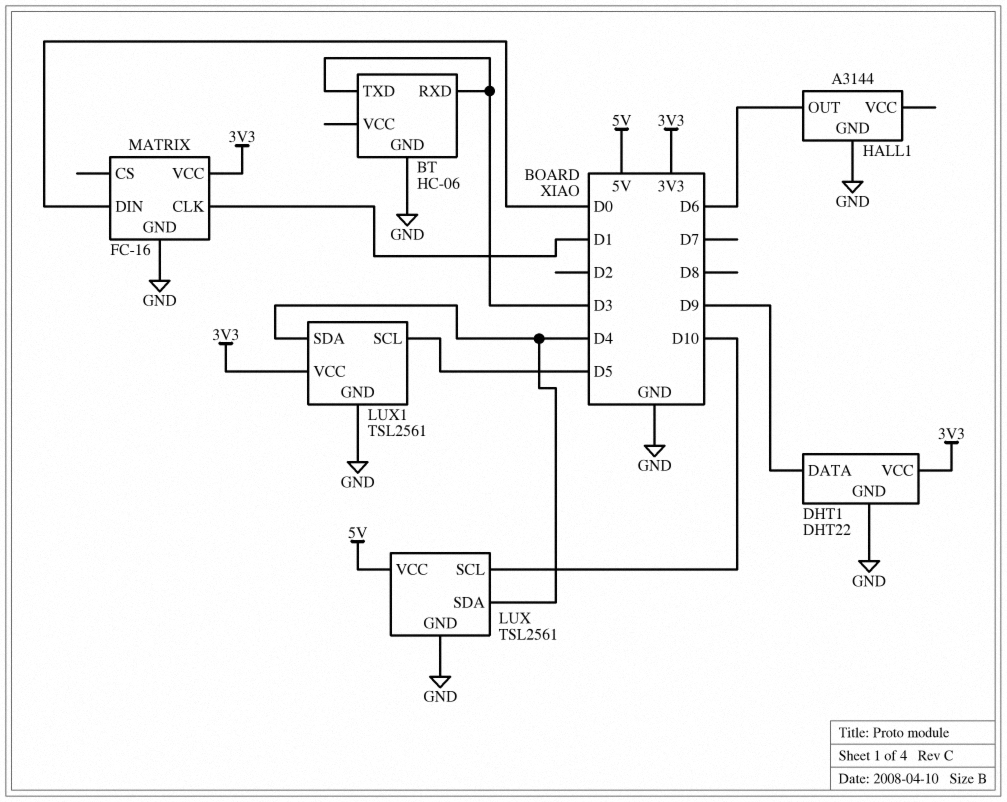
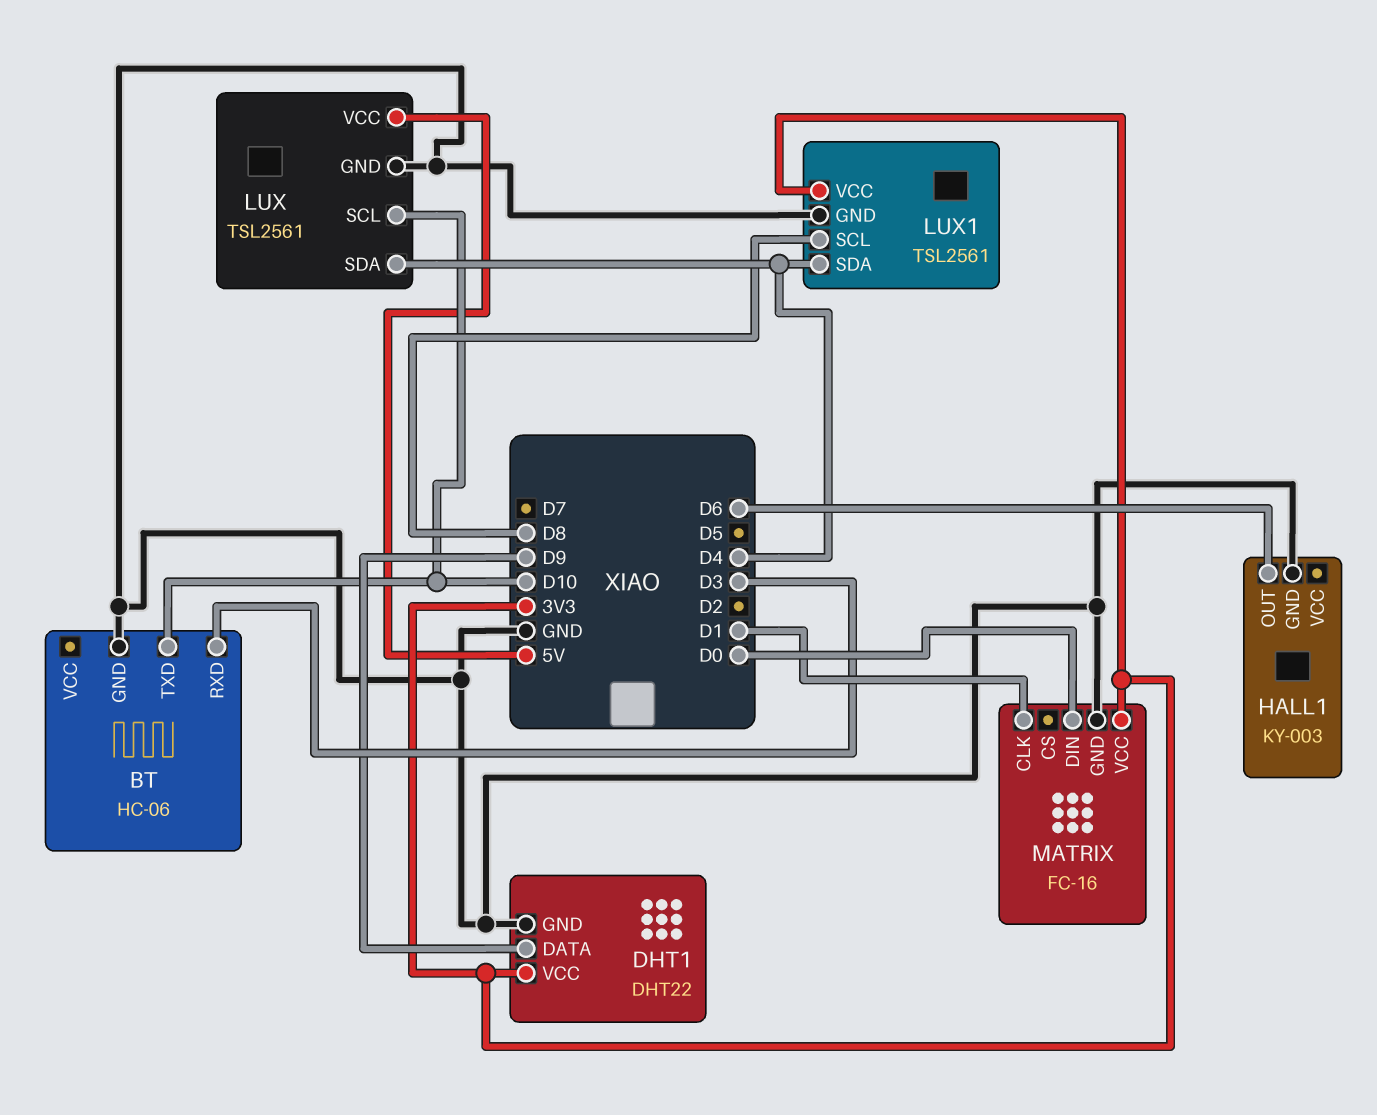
BT pin TXD: D3 -> D10
HALL1: A3144 -> KY-003
LUX1 pin SCL: D5 -> D8

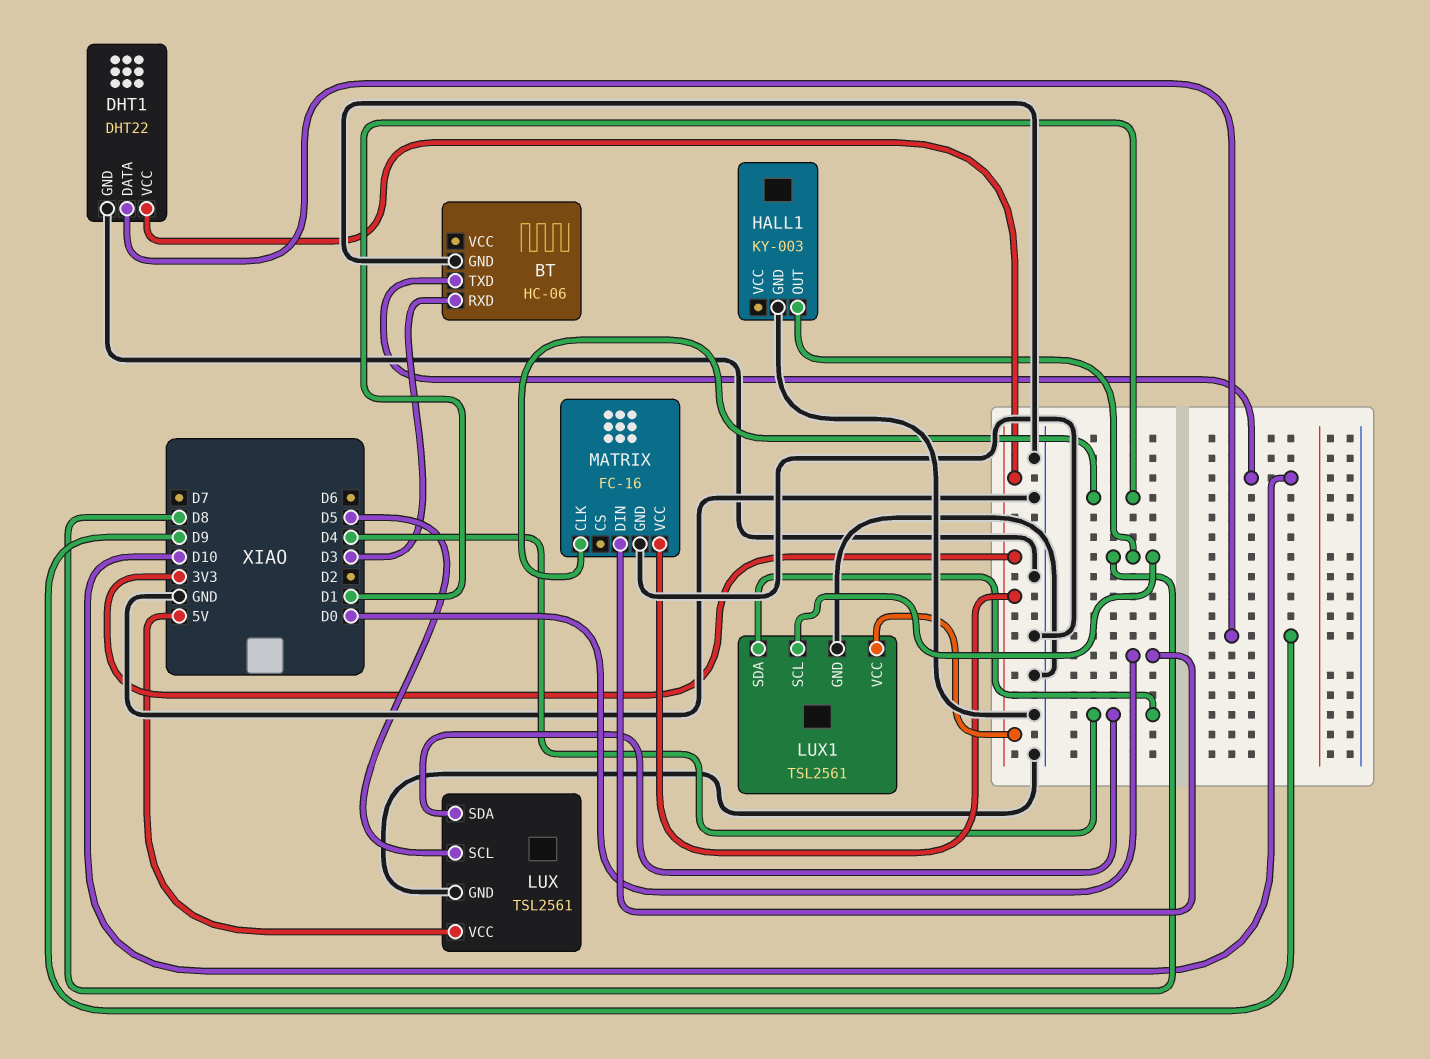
HALL1 pin OUT: D6 -> D8
LUX pin SCL: D10 -> D5

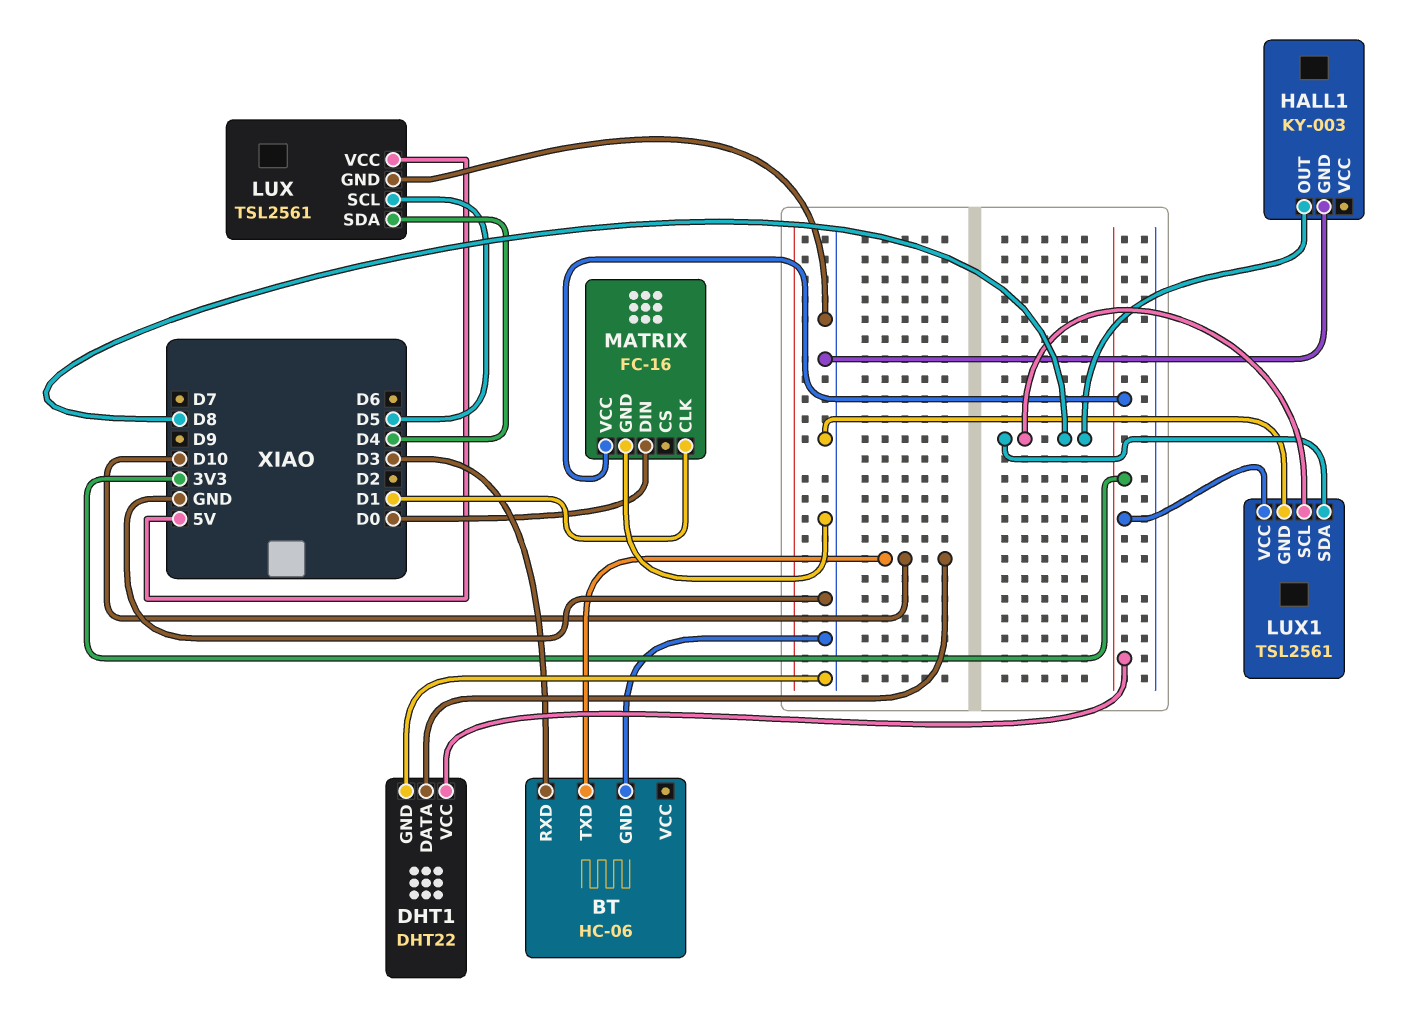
DHT1 pin DATA: D9 -> D10
LUX1 pin SDA: D4 -> D8

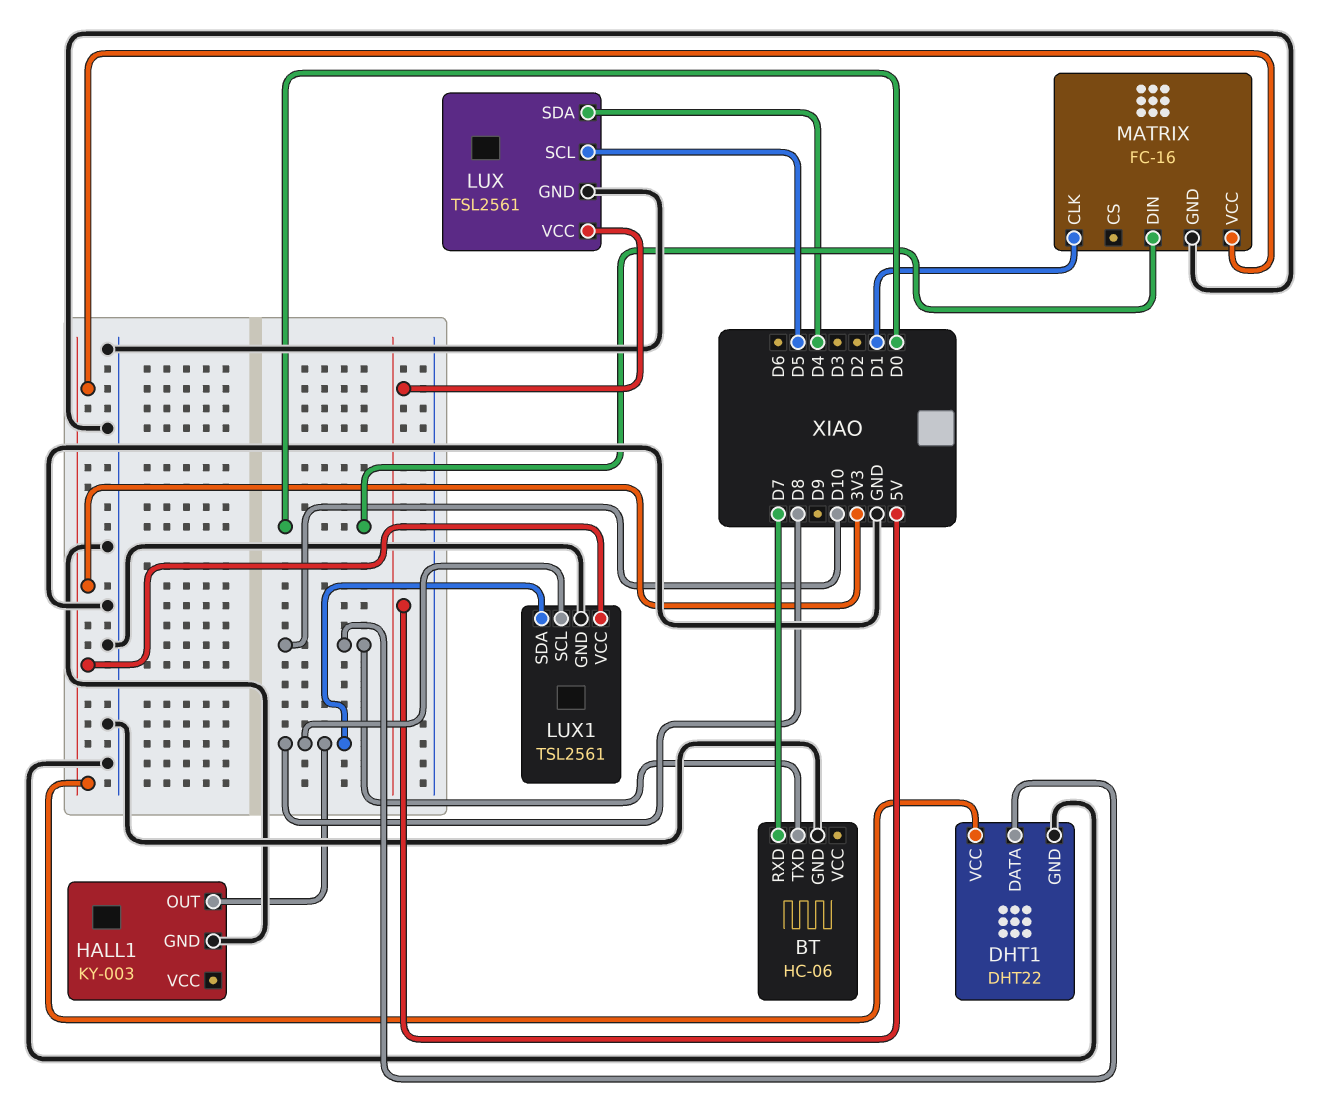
BT pin RXD: D3 -> D7

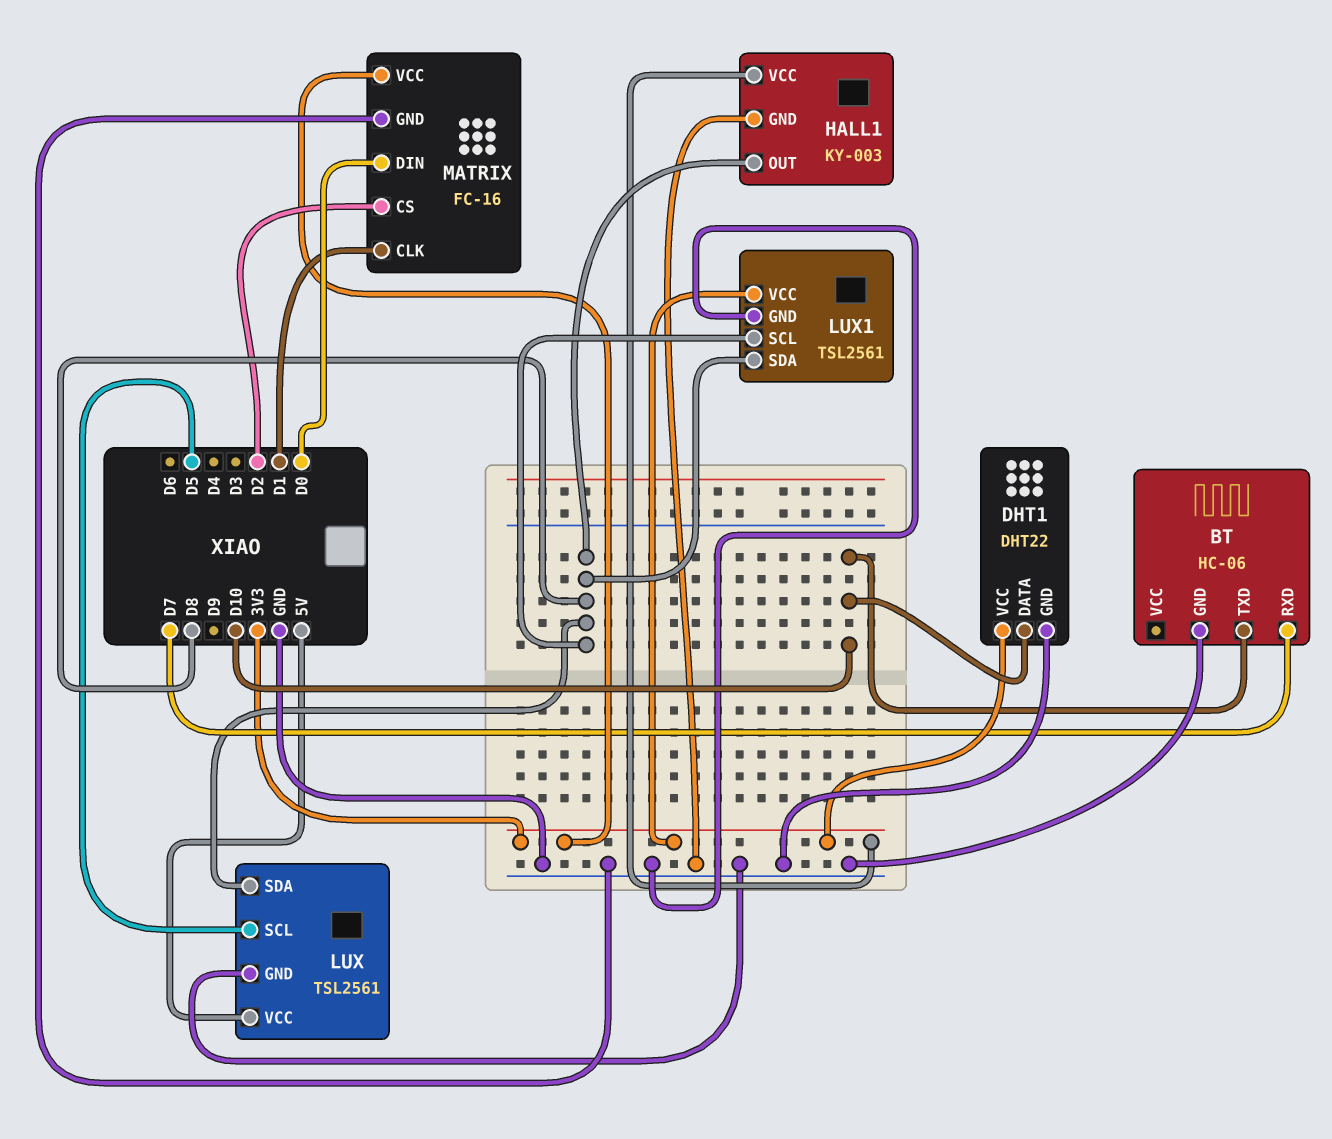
HALL1 pin VCC: none -> 3V3
LUX pin SDA: D4 -> D8
MATRIX pin CS: none -> D2

